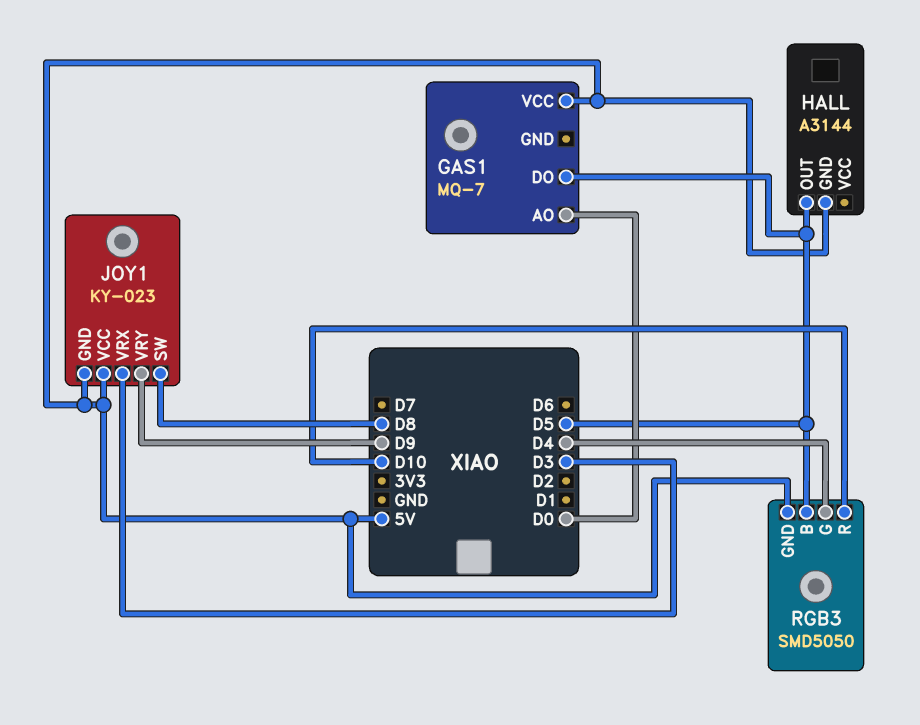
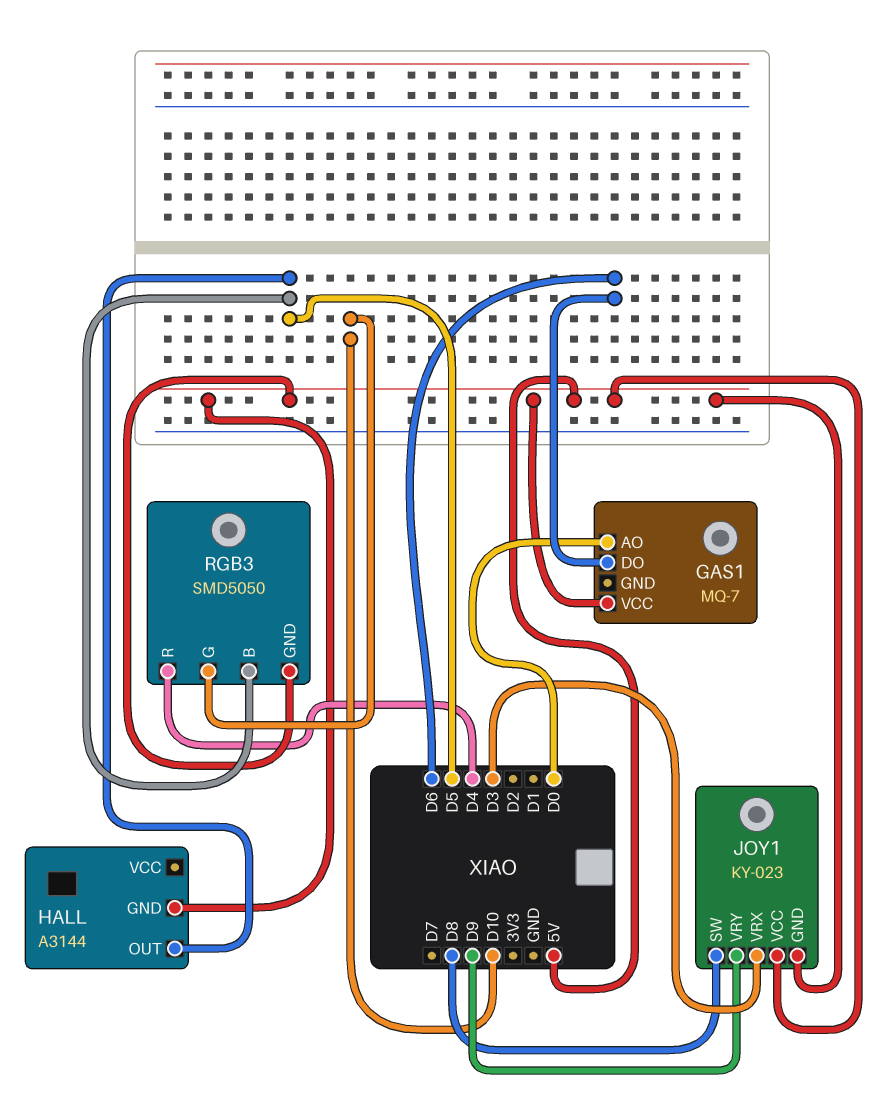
GAS1 pin DO: D5 -> D6
RGB3 pin G: D4 -> D10
RGB3 pin R: D10 -> D4

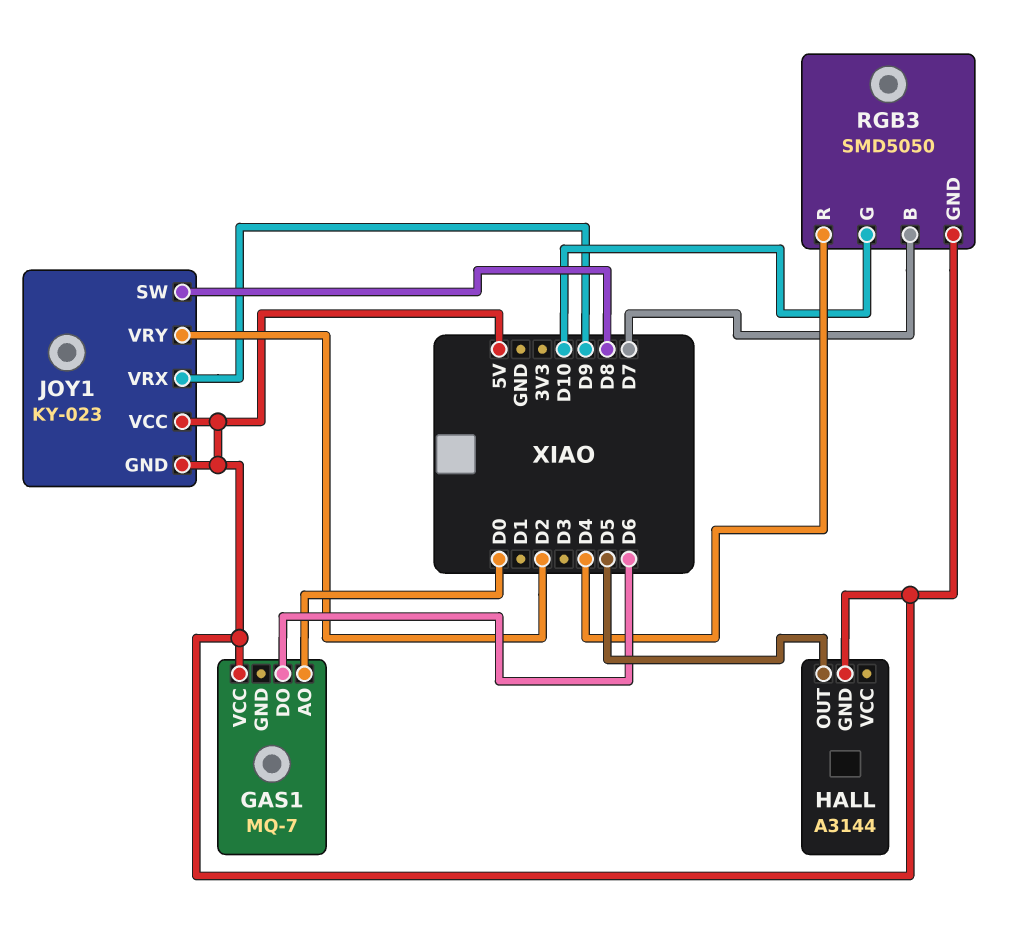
JOY1 pin VRX: D3 -> D9
JOY1 pin VRY: D9 -> D2
RGB3 pin B: D5 -> D7

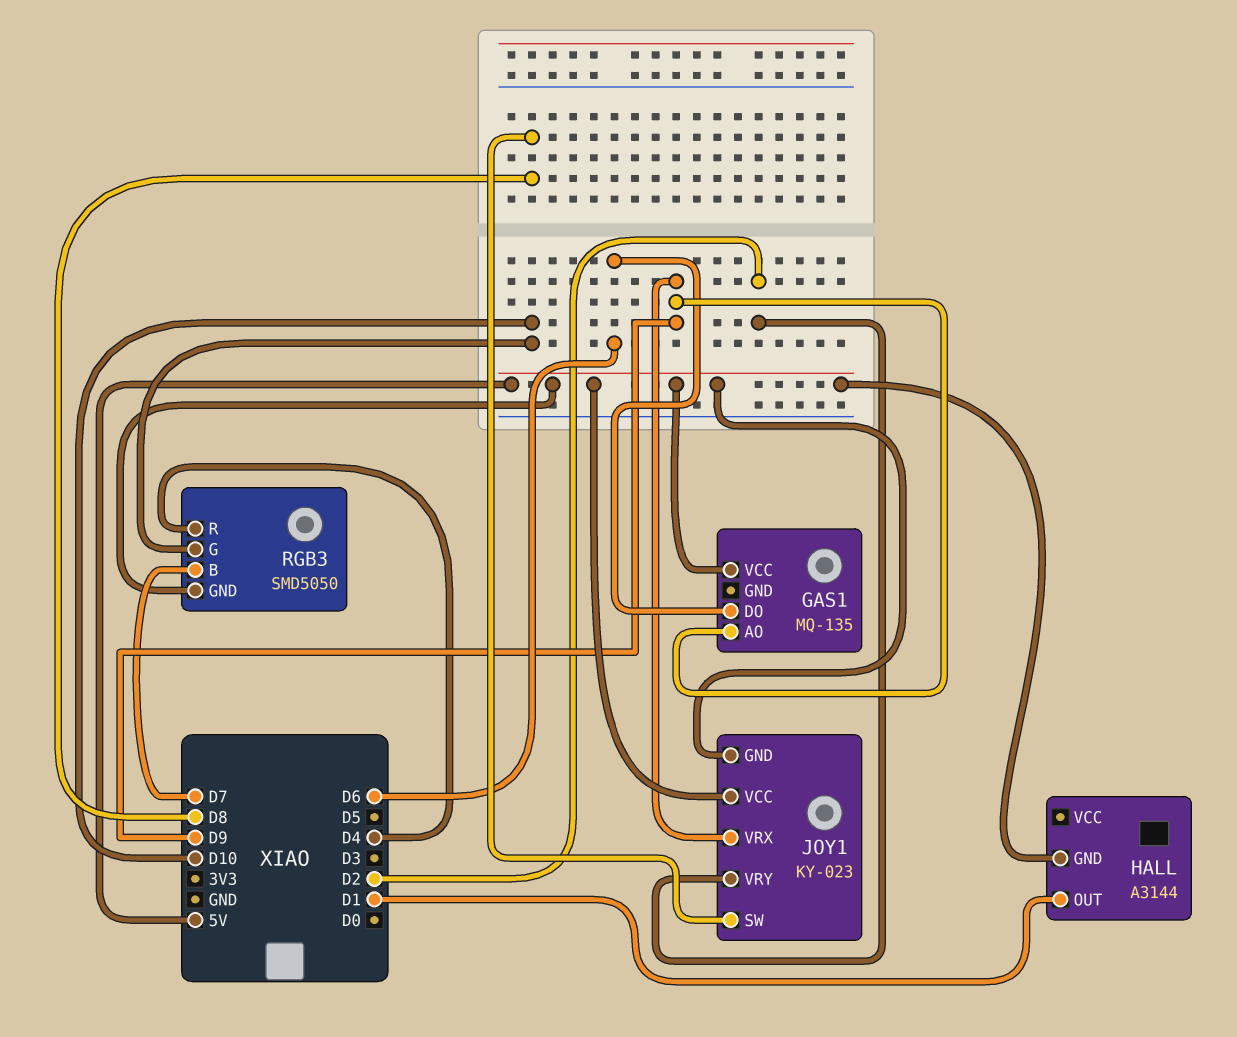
GAS1: MQ-7 -> MQ-135
GAS1 pin AO: D0 -> D9
HALL pin OUT: D5 -> D1

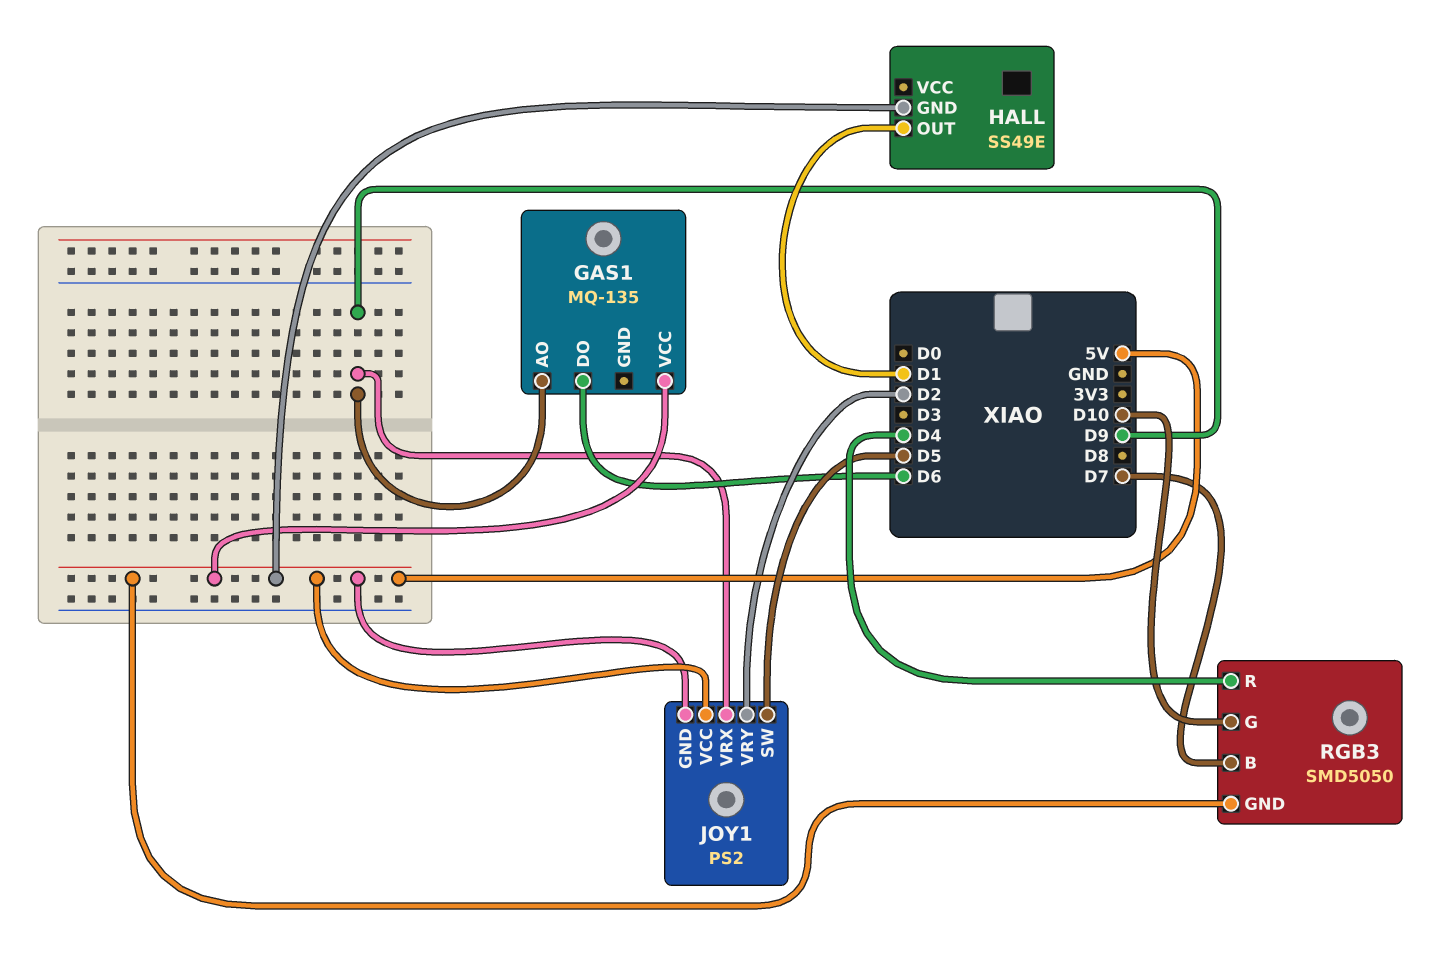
HALL: A3144 -> SS49E
JOY1: KY-023 -> PS2
JOY1 pin SW: D8 -> D5

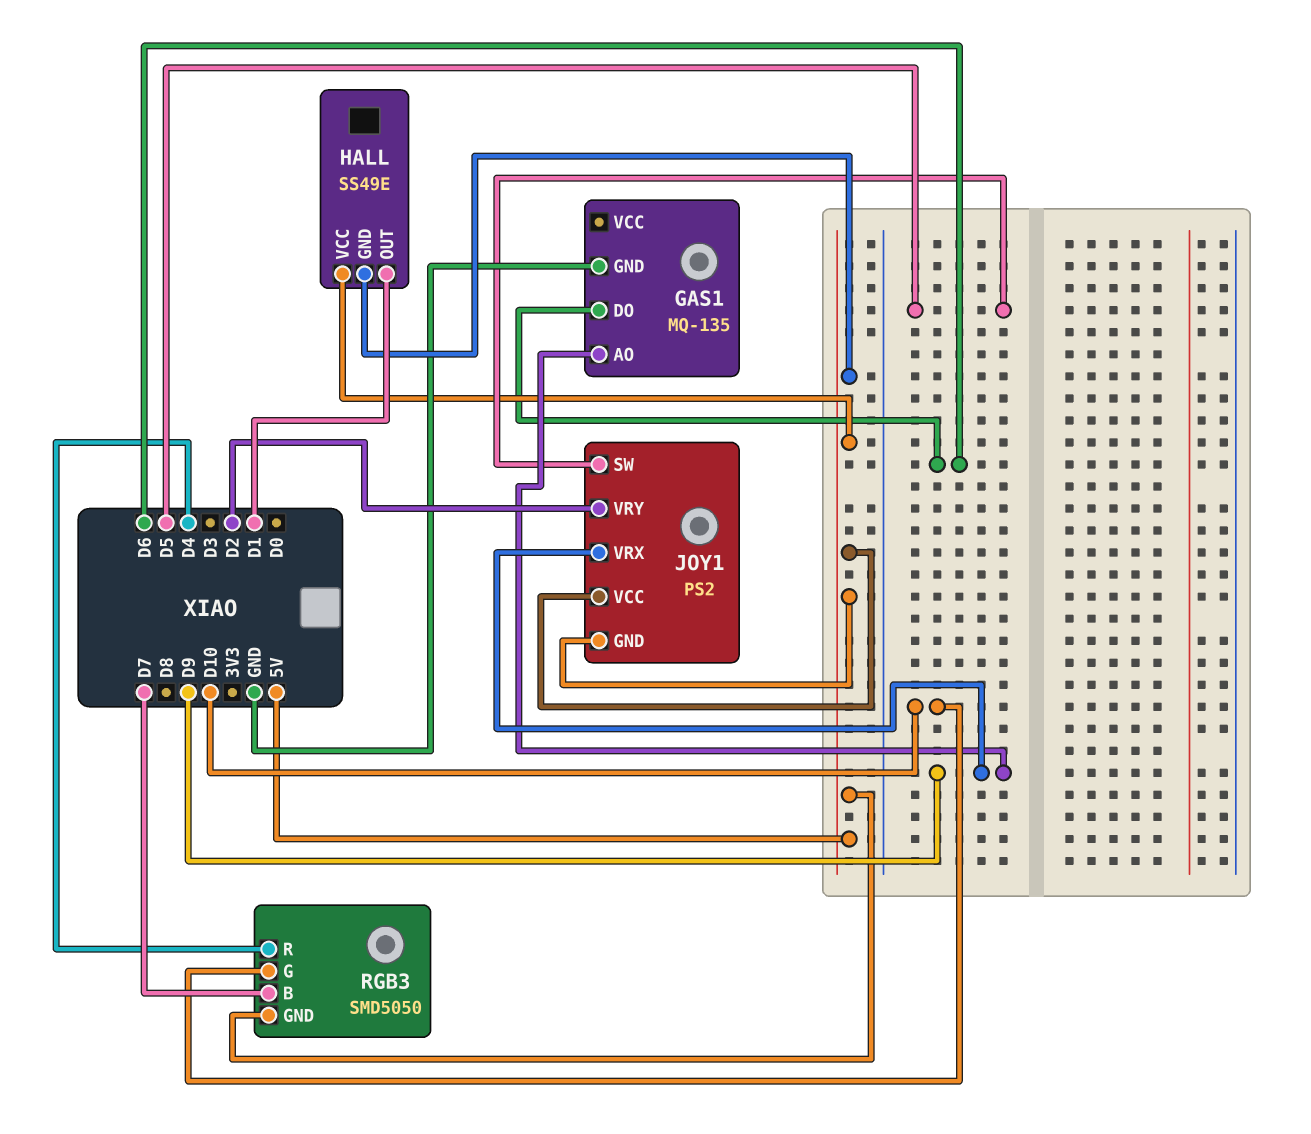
GAS1 pin GND: none -> GND
GAS1 pin VCC: 5V -> none
HALL pin VCC: none -> 5V

